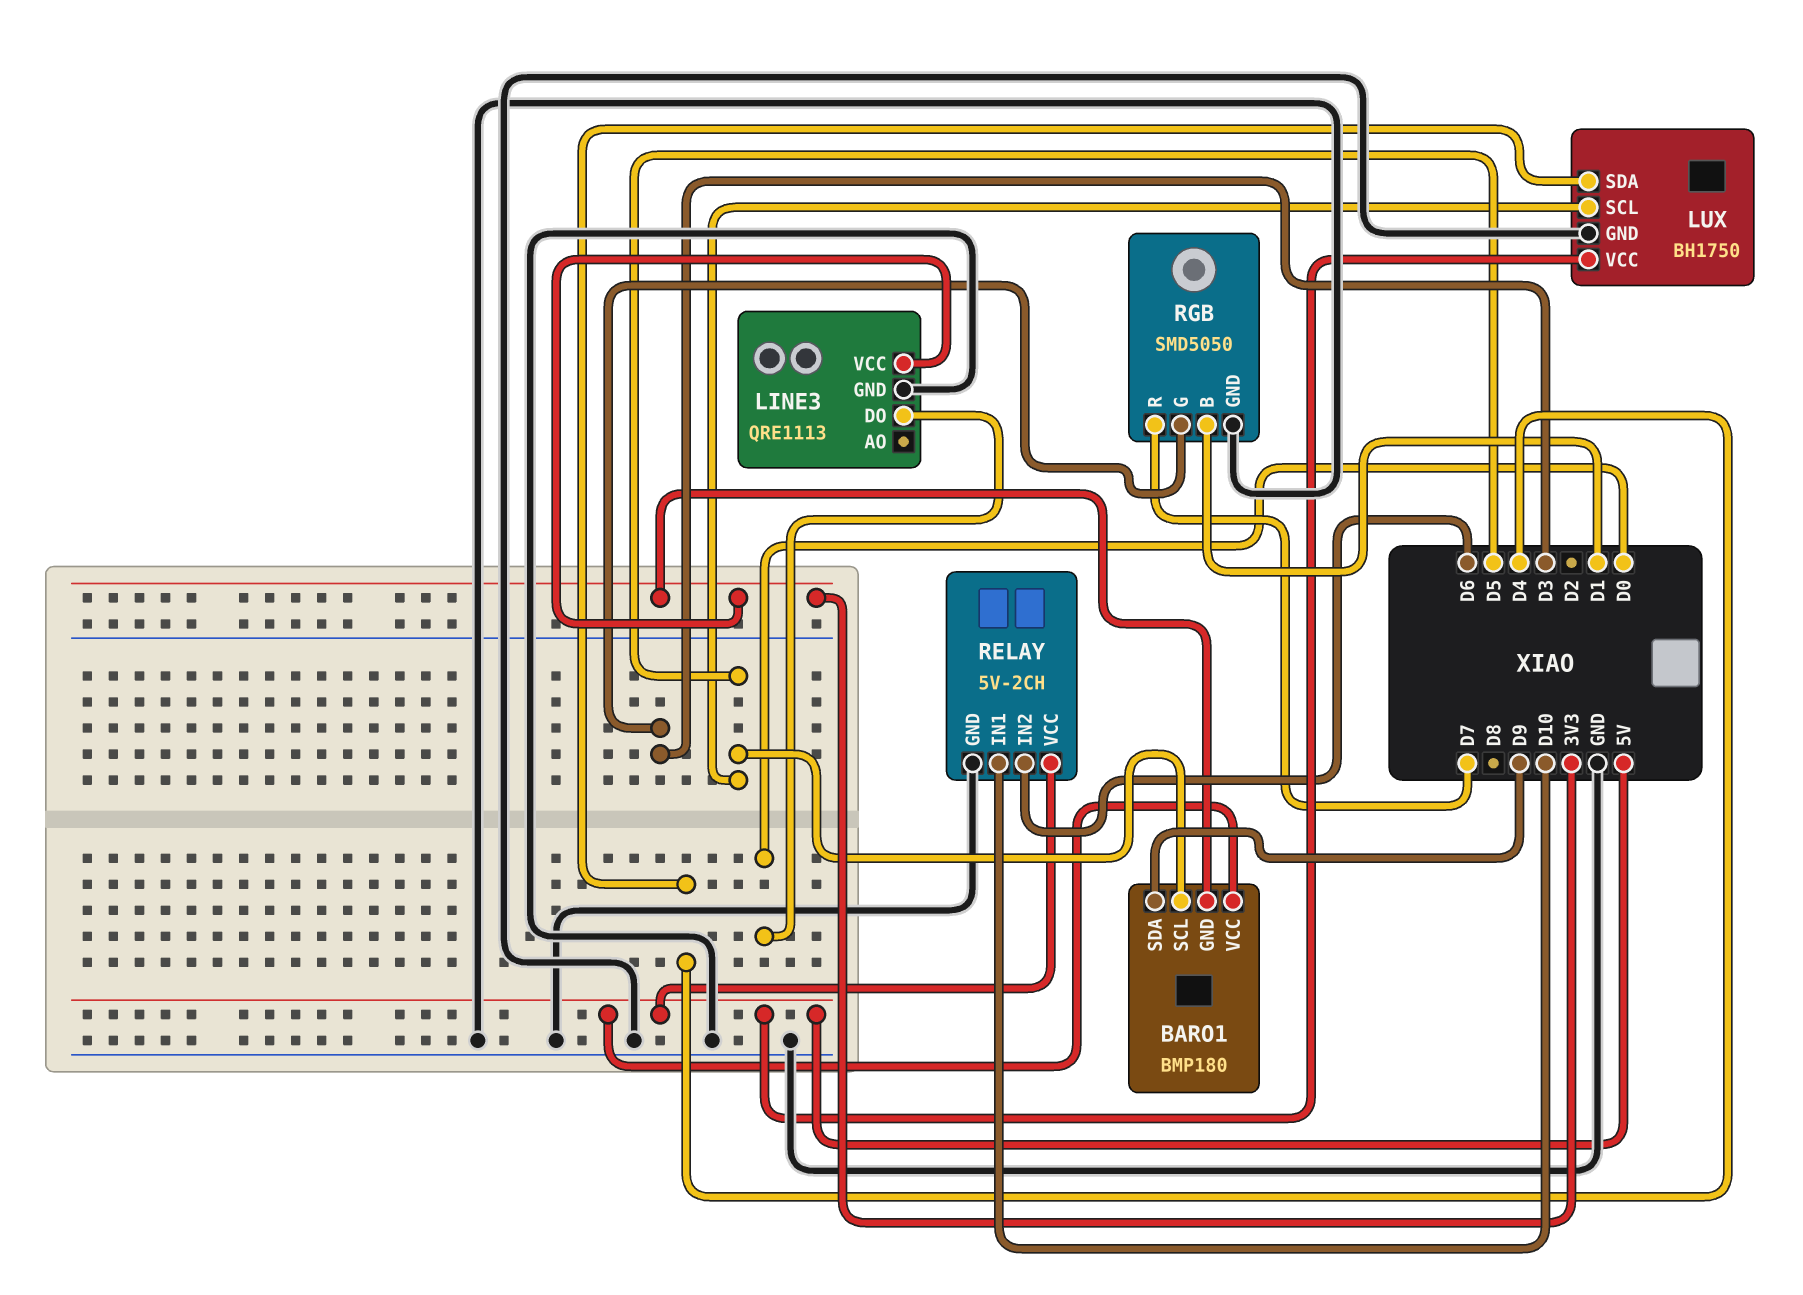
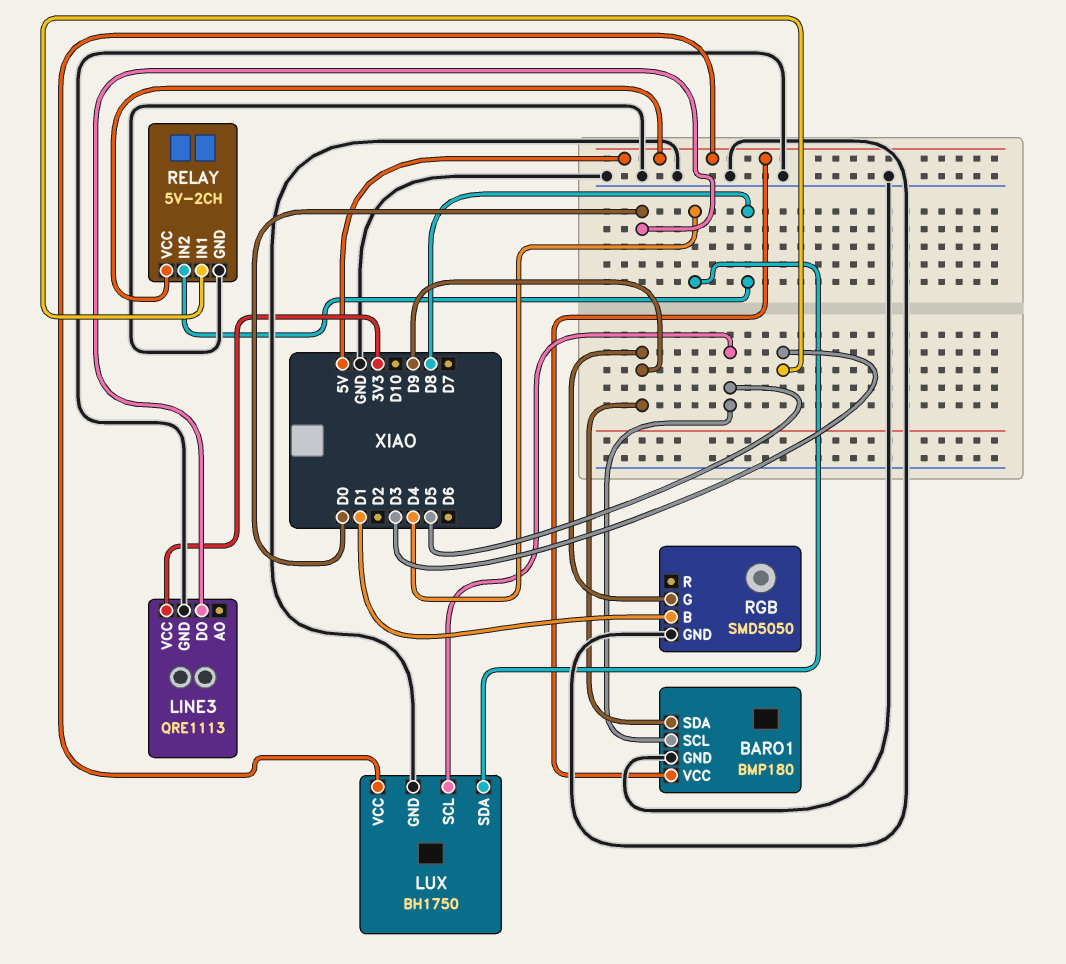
BARO1 pin GND: 3V3 -> GND
RELAY pin IN1: D10 -> D3
RELAY pin IN2: D6 -> D8
RGB pin G: D3 -> D9
RGB pin R: D7 -> none

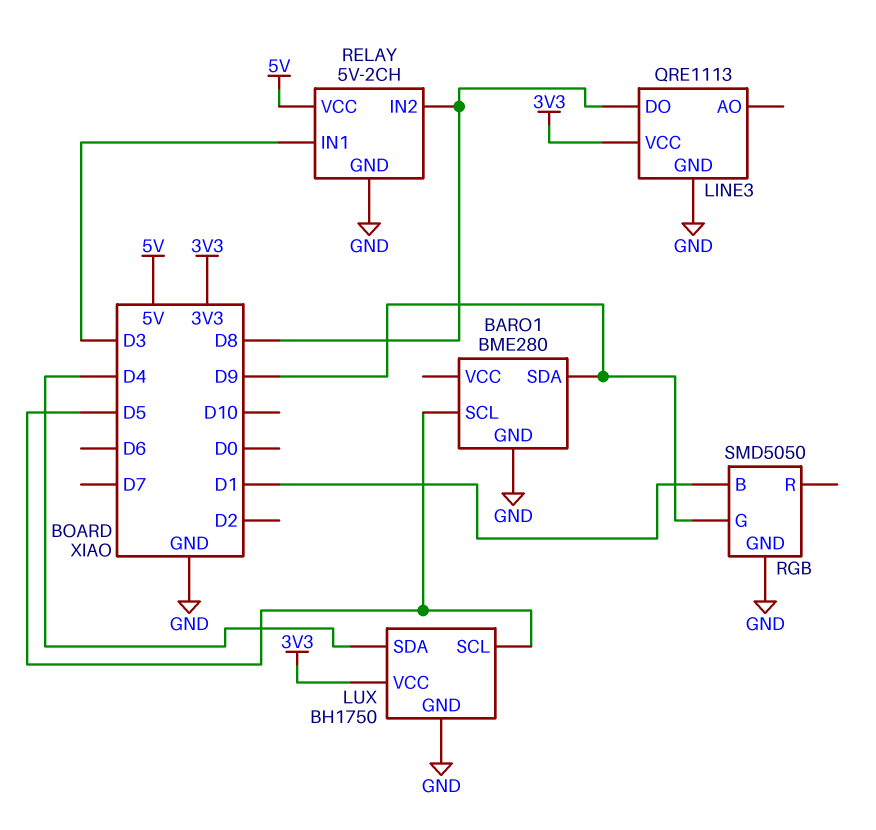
BARO1: BMP180 -> BME280
BARO1 pin VCC: 5V -> none
LINE3 pin DO: D0 -> D8
LUX pin VCC: 5V -> 3V3

